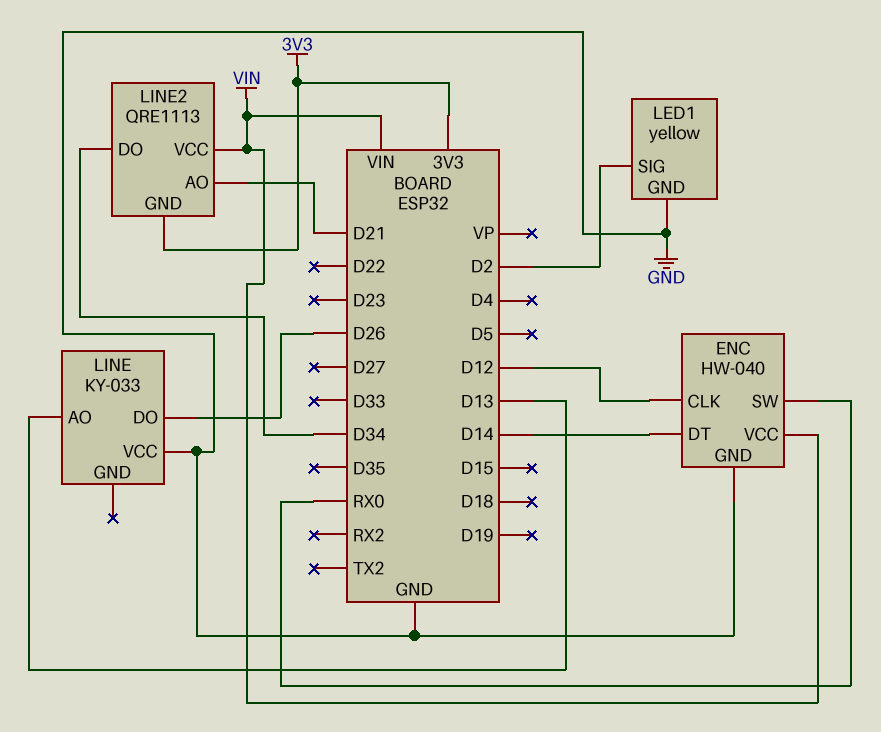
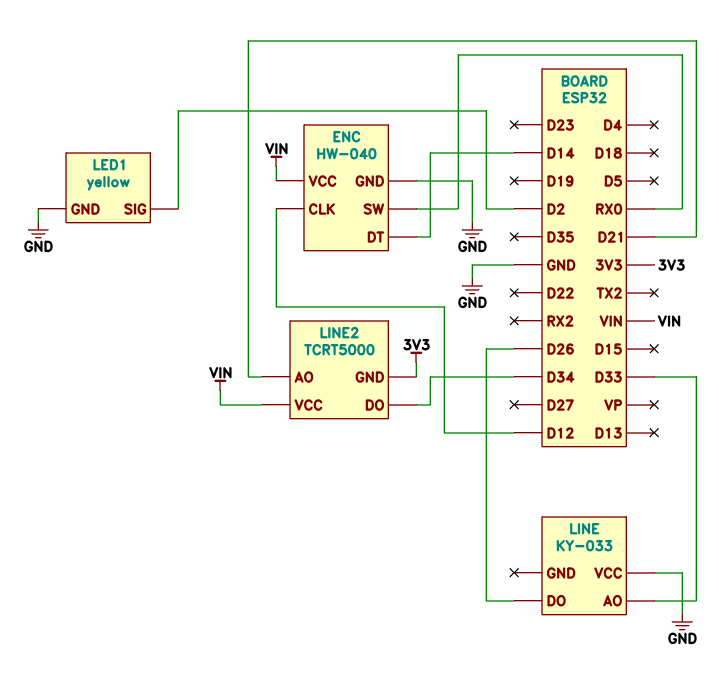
LINE pin AO: D13 -> D33
LINE2: QRE1113 -> TCRT5000

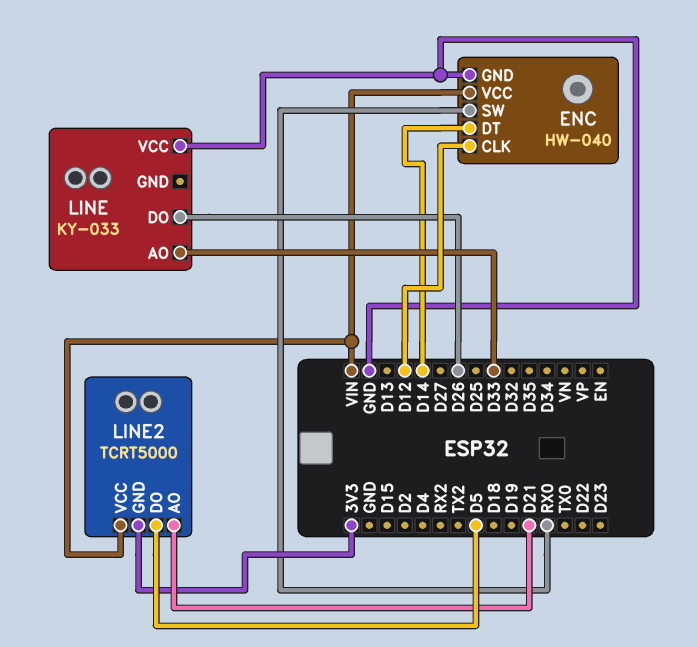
LED1: yellow -> none
LED1 pin GND: GND -> none
LED1 pin SIG: D2 -> none
LINE2 pin DO: D34 -> D5

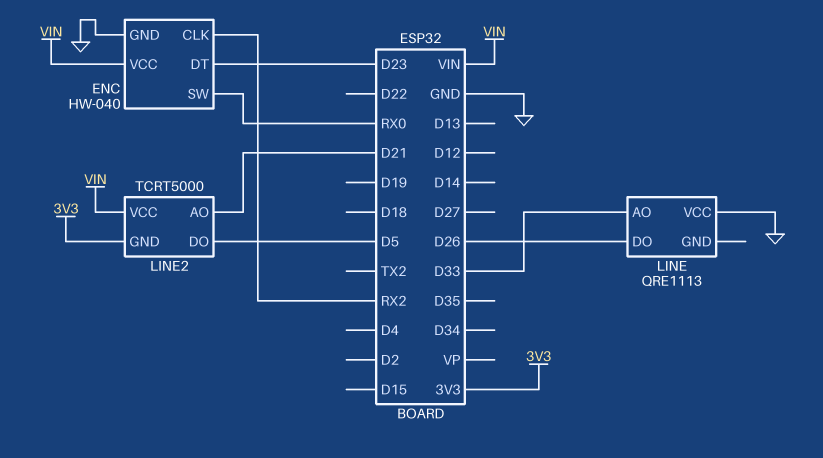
ENC pin CLK: D12 -> RX2
ENC pin DT: D14 -> D23
LINE: KY-033 -> QRE1113

